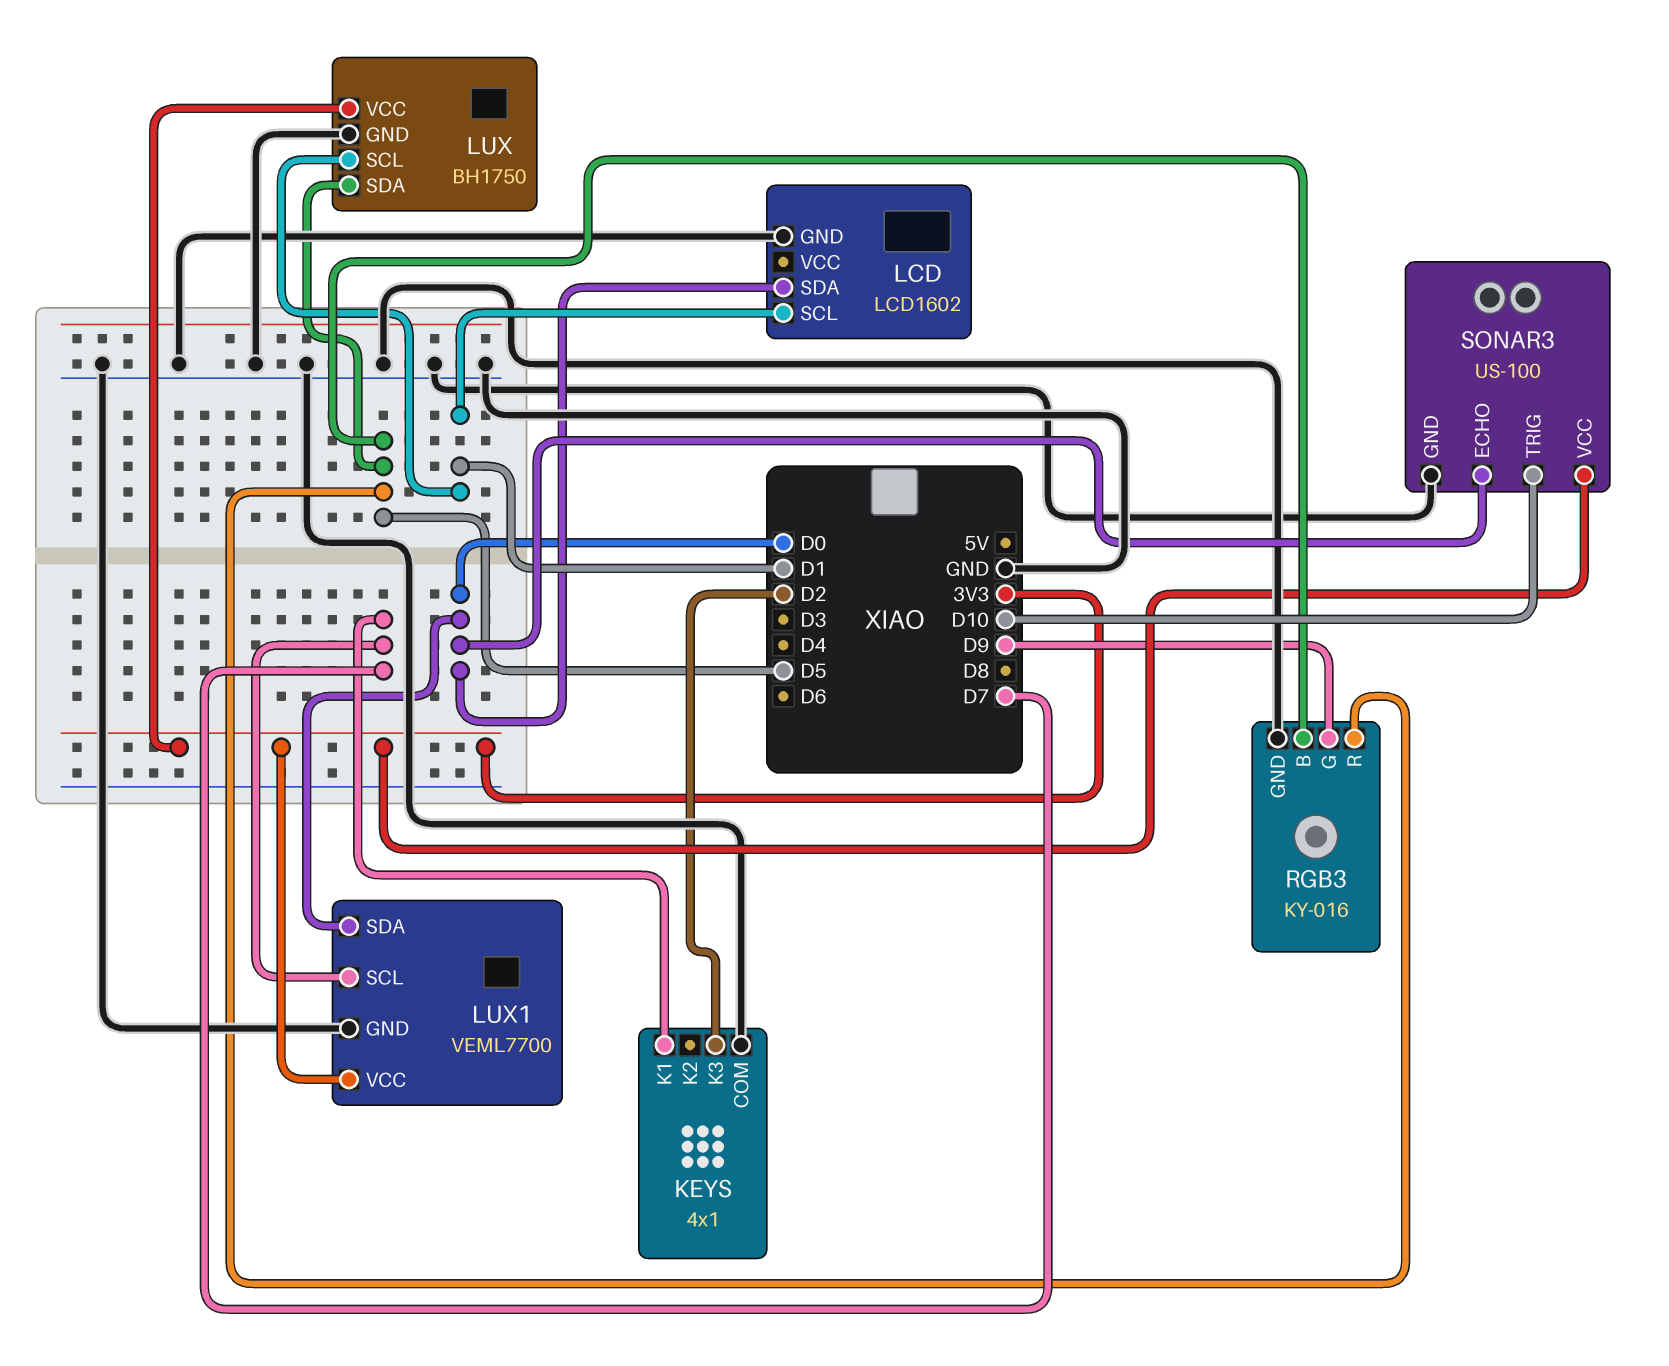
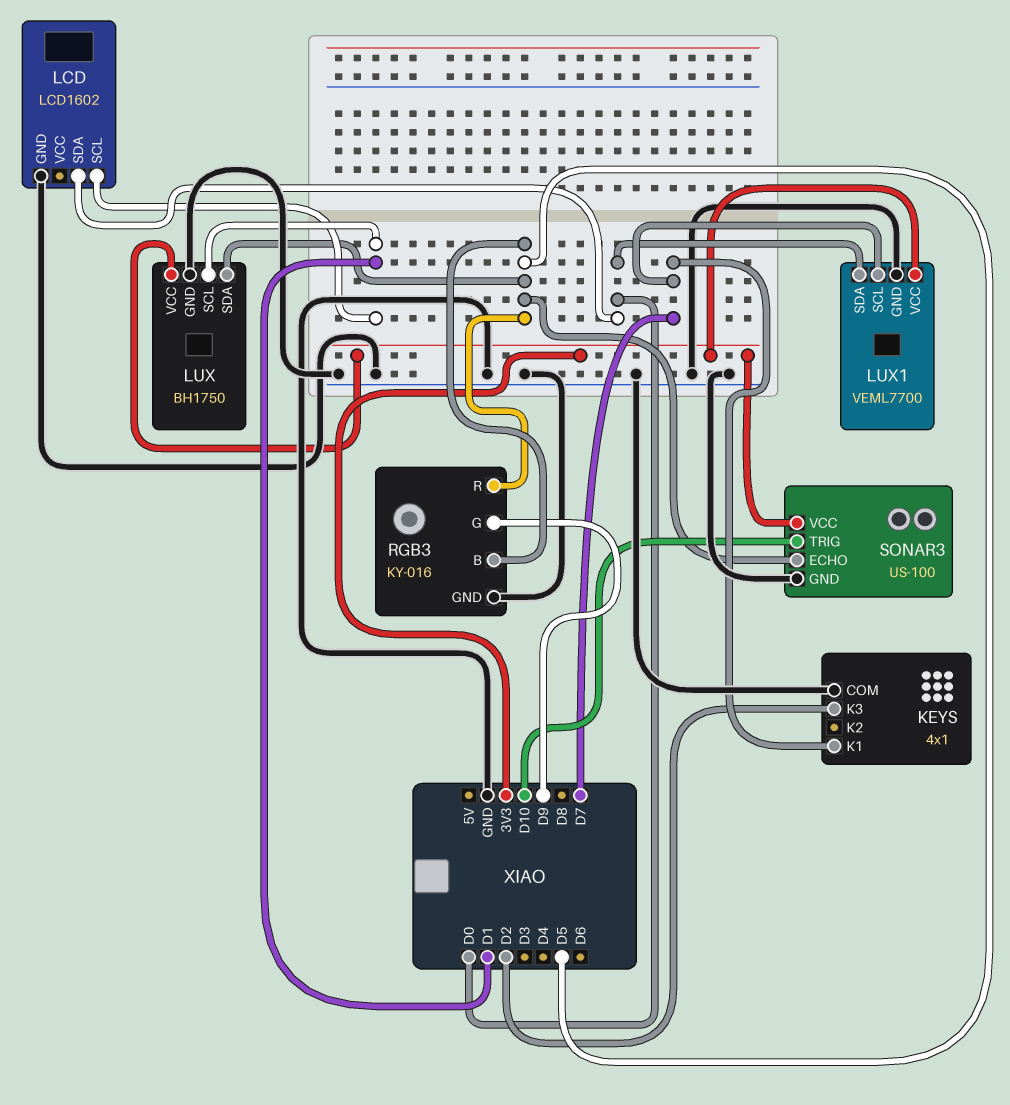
SONAR3 pin ECHO: D0 -> D5

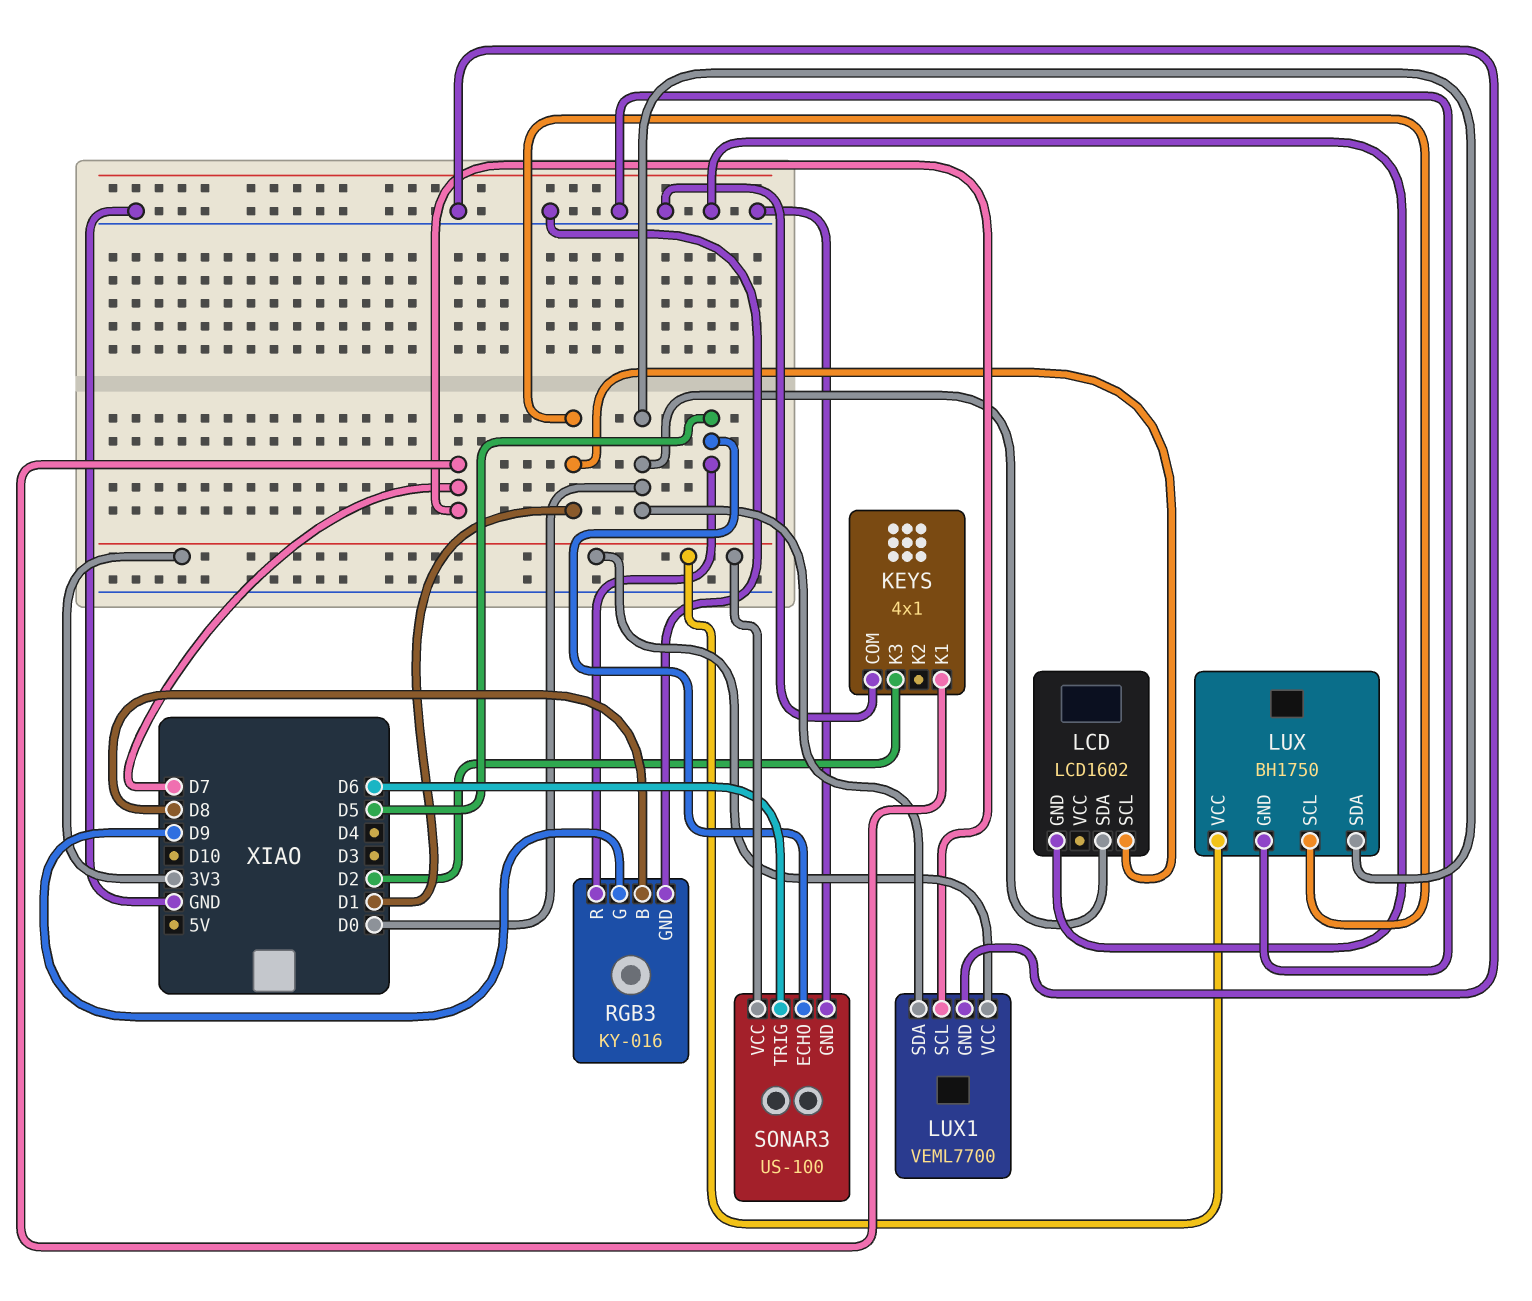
LUX pin SDA: D5 -> D0
RGB3 pin B: D5 -> D8
SONAR3 pin TRIG: D10 -> D6

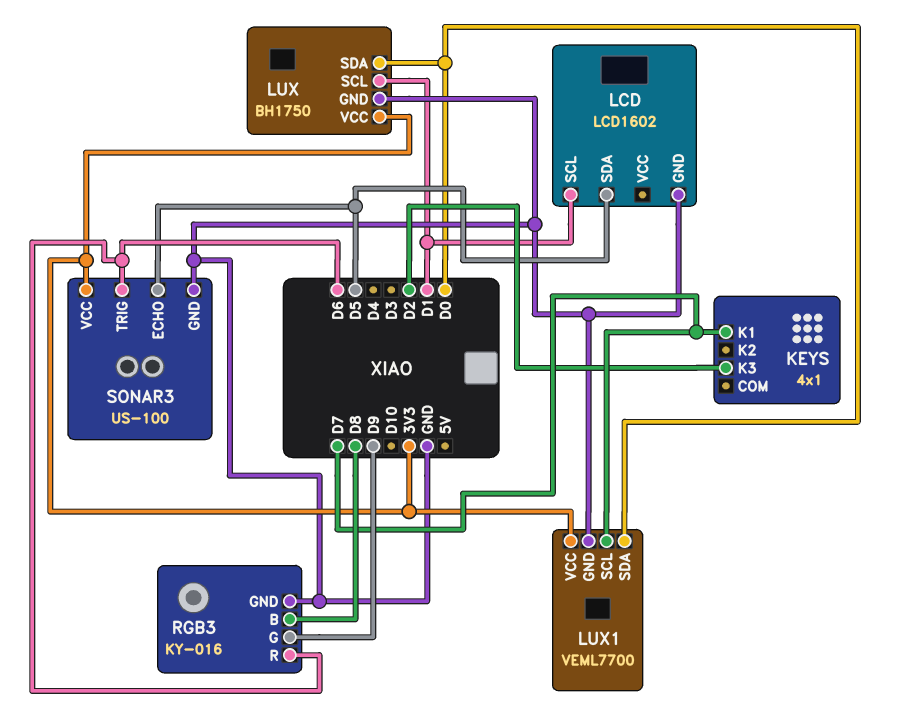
KEYS pin COM: GND -> none
LCD pin SDA: D0 -> D5
RGB3 pin R: D5 -> D6

